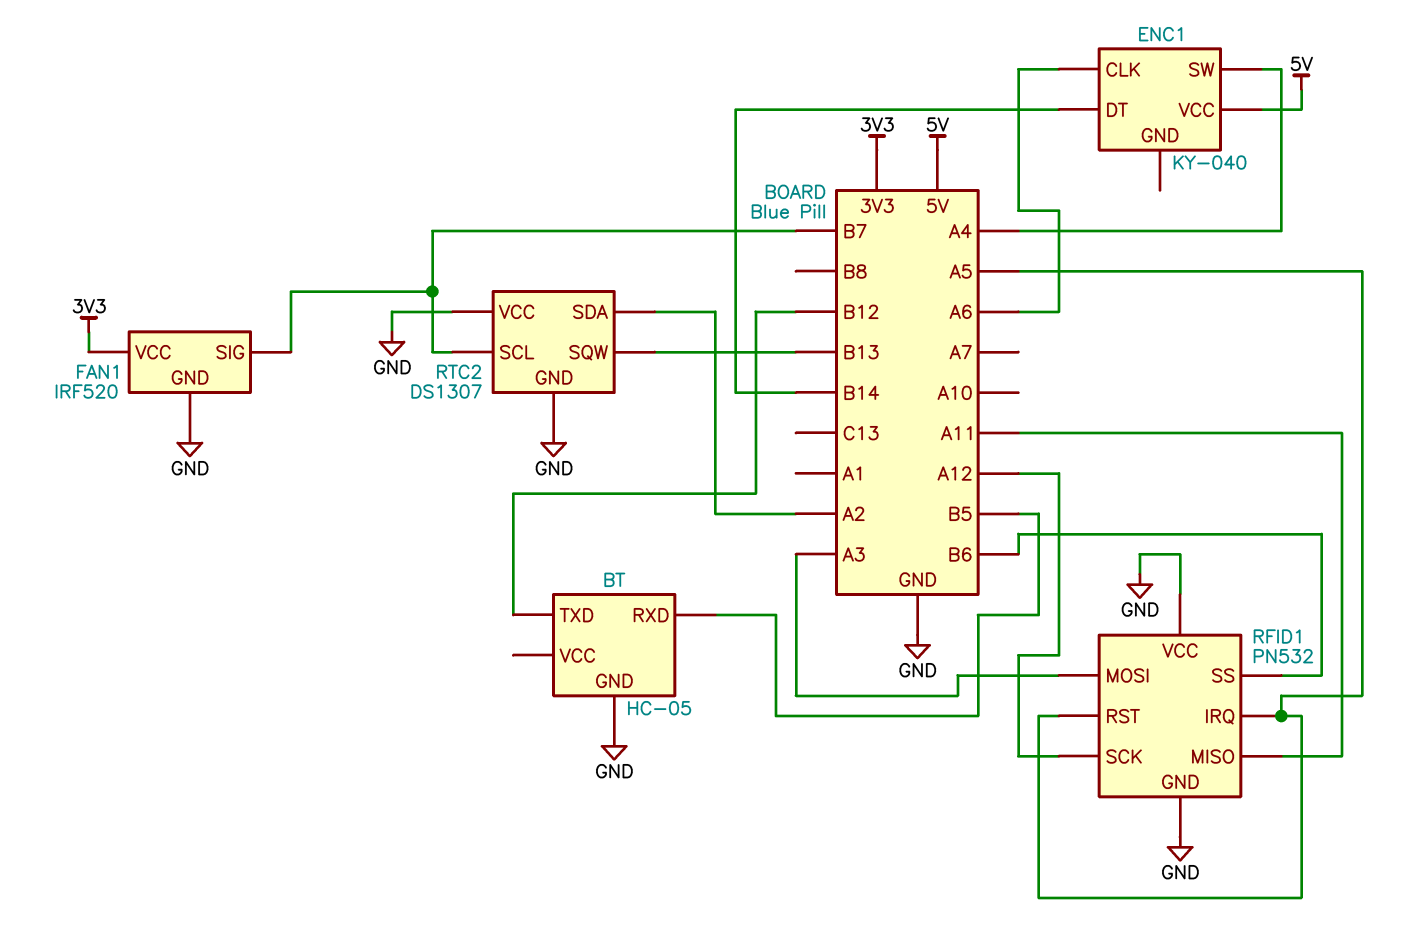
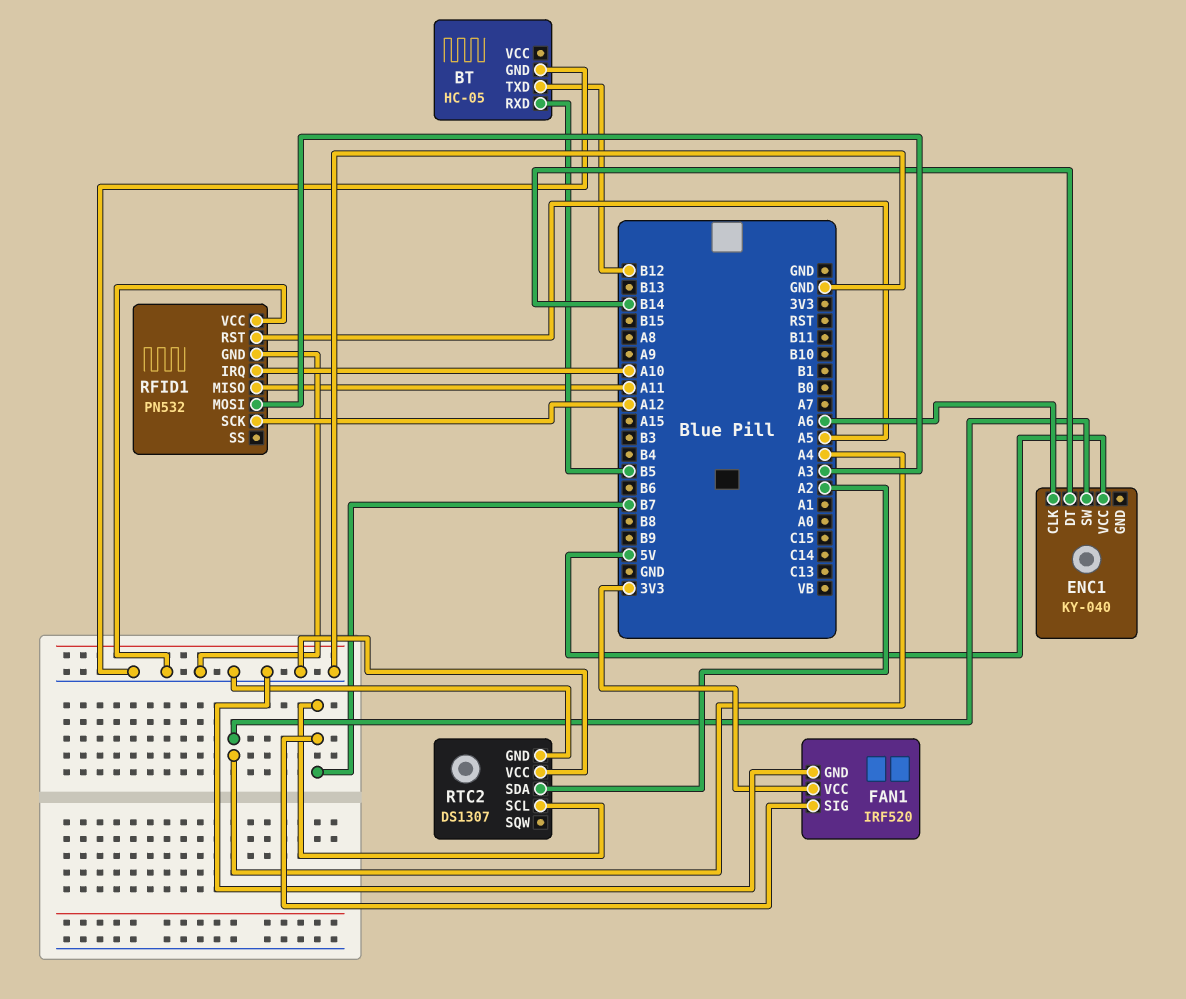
RFID1 pin IRQ: A5 -> A10
RFID1 pin SS: B6 -> none
RTC2 pin SQW: B13 -> none

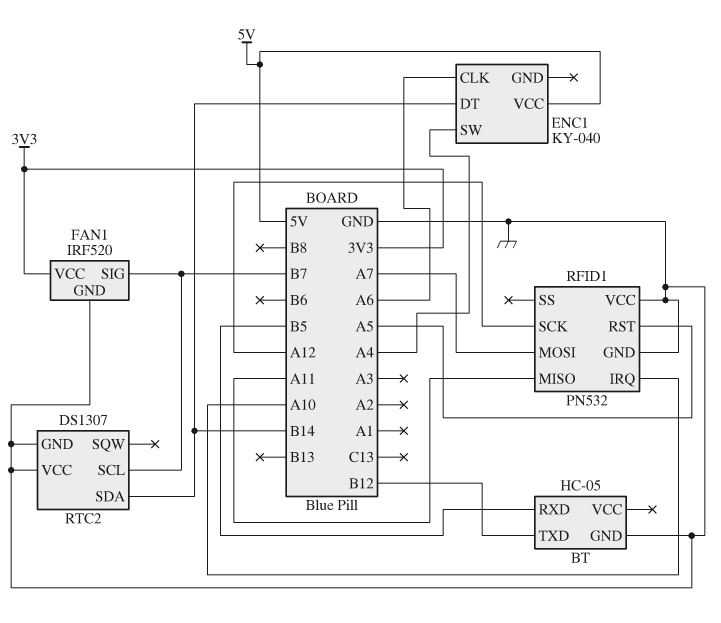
RFID1 pin MOSI: A3 -> A7
RTC2 pin SDA: A2 -> B14

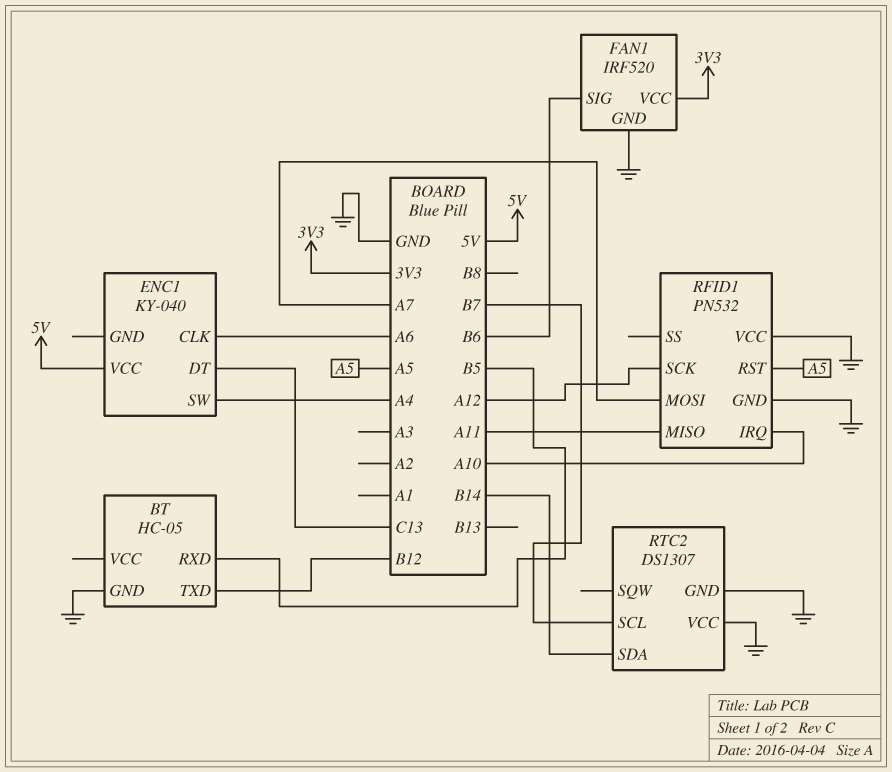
ENC1 pin DT: B14 -> C13
FAN1 pin SIG: B7 -> B6

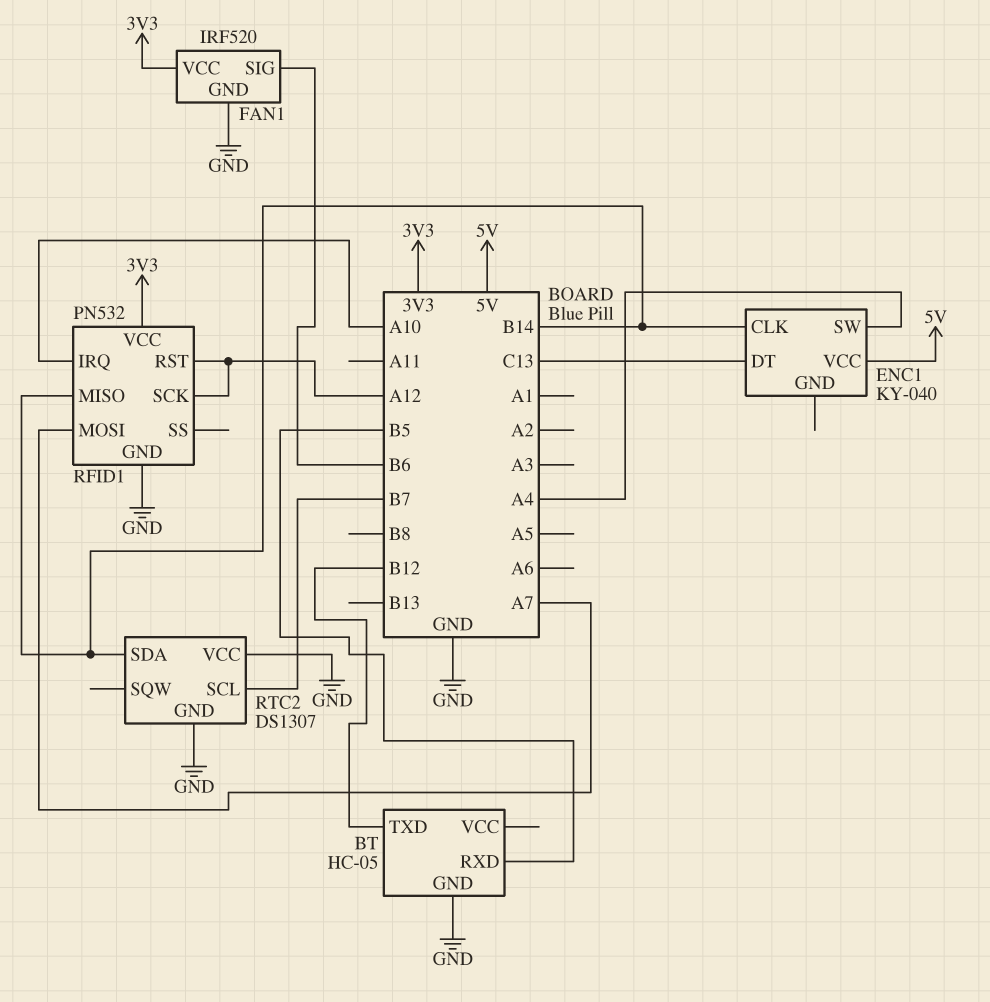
ENC1 pin CLK: A6 -> B14
RFID1 pin MISO: A11 -> B14
RFID1 pin RST: A5 -> A12
RFID1 pin VCC: GND -> 3V3

